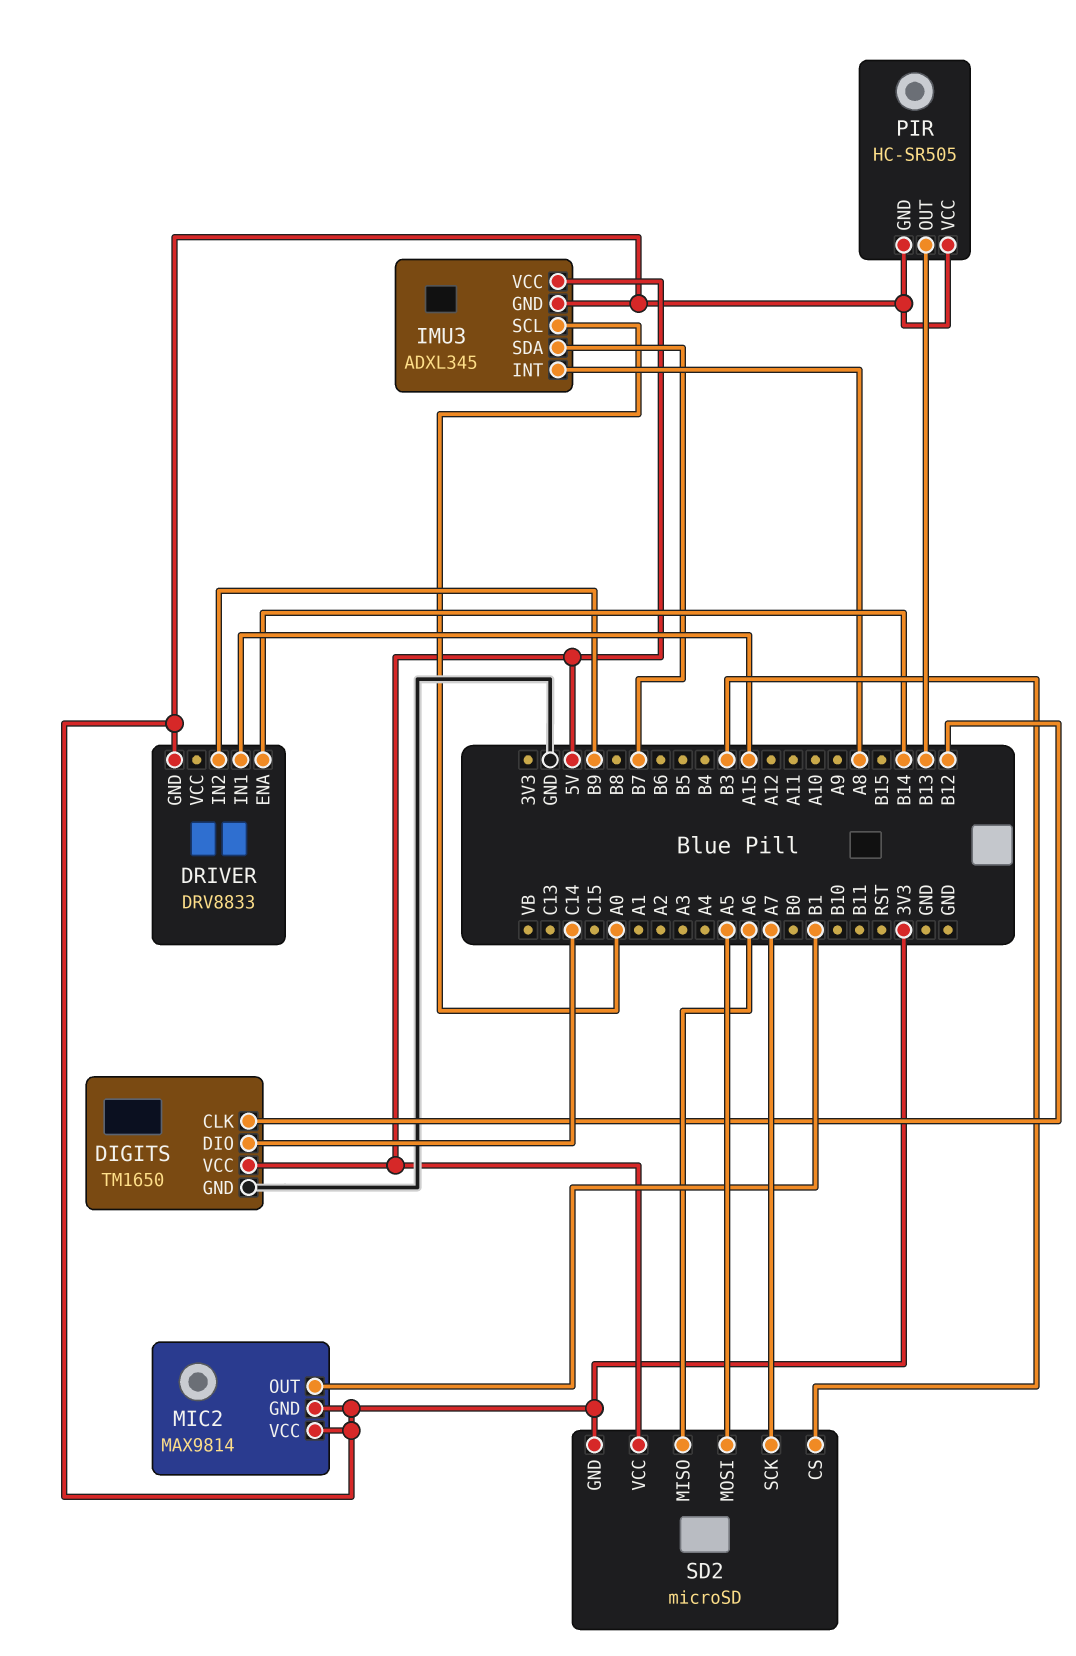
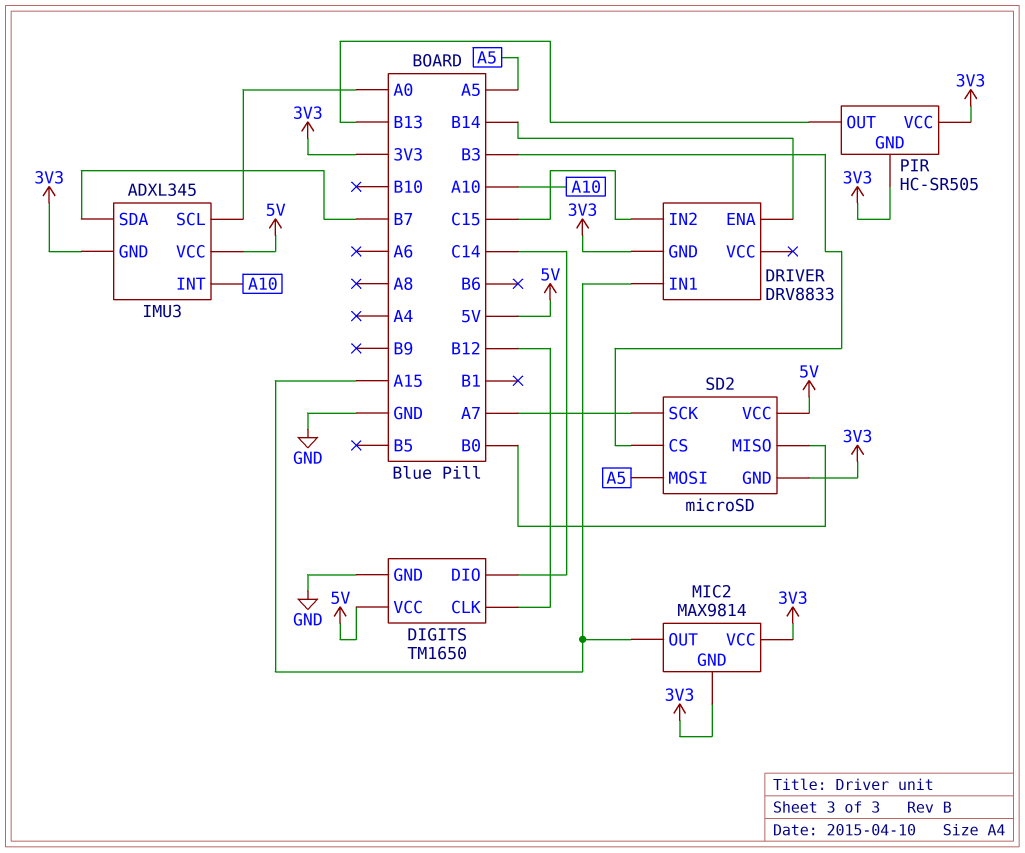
DRIVER pin IN2: B9 -> C15
IMU3 pin INT: A8 -> A10
MIC2 pin OUT: B1 -> A15
SD2 pin MISO: A6 -> B0

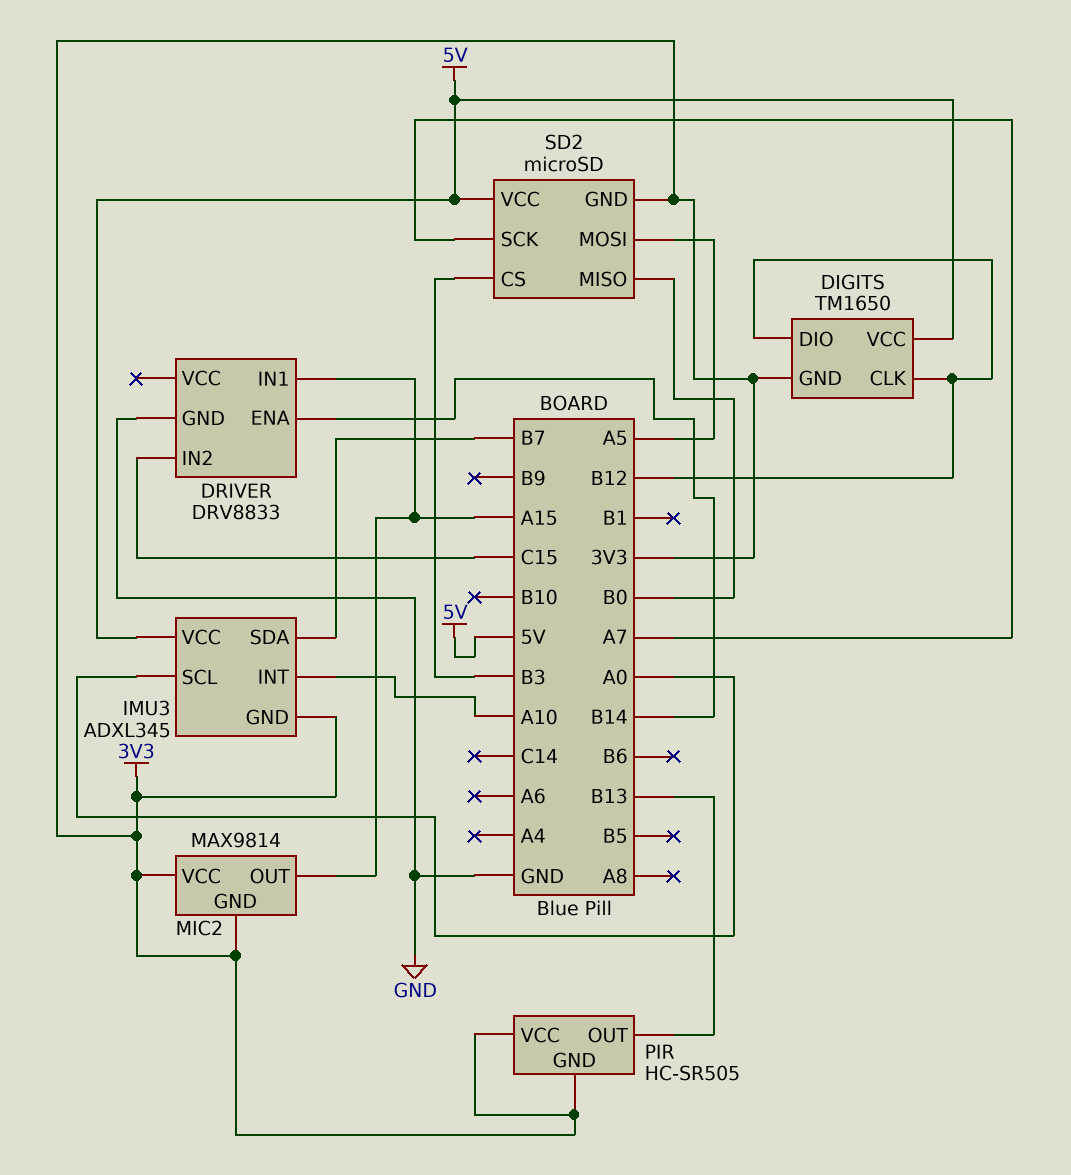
DIGITS pin DIO: C14 -> B12
DIGITS pin GND: GND -> 3V3
DRIVER pin GND: 3V3 -> GND

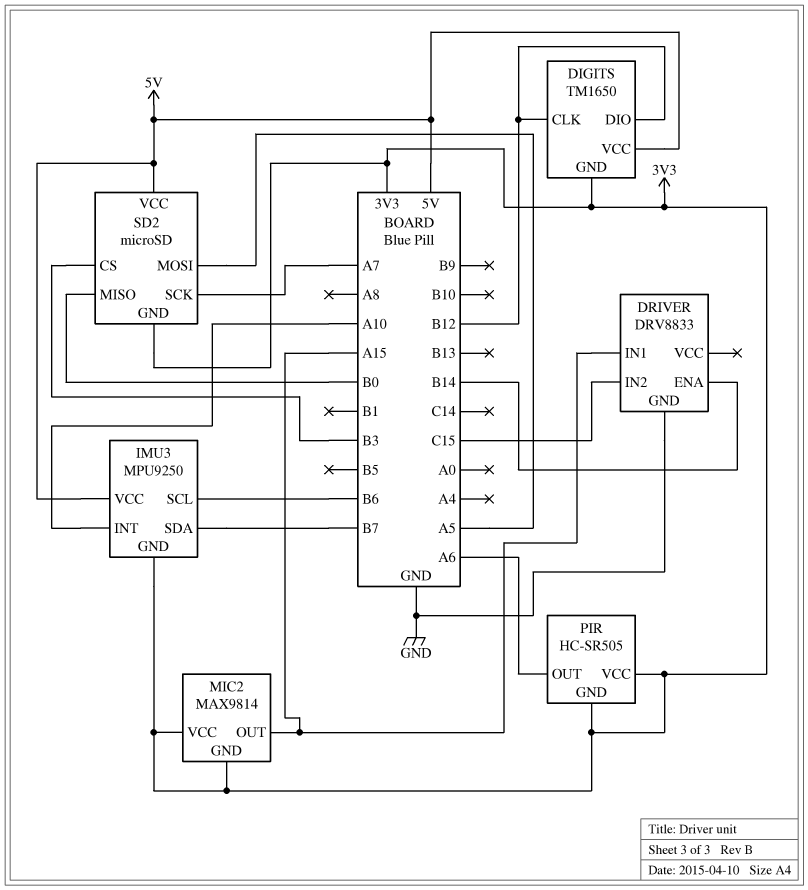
IMU3: ADXL345 -> MPU9250
IMU3 pin SCL: A0 -> B6
PIR pin OUT: B13 -> A6

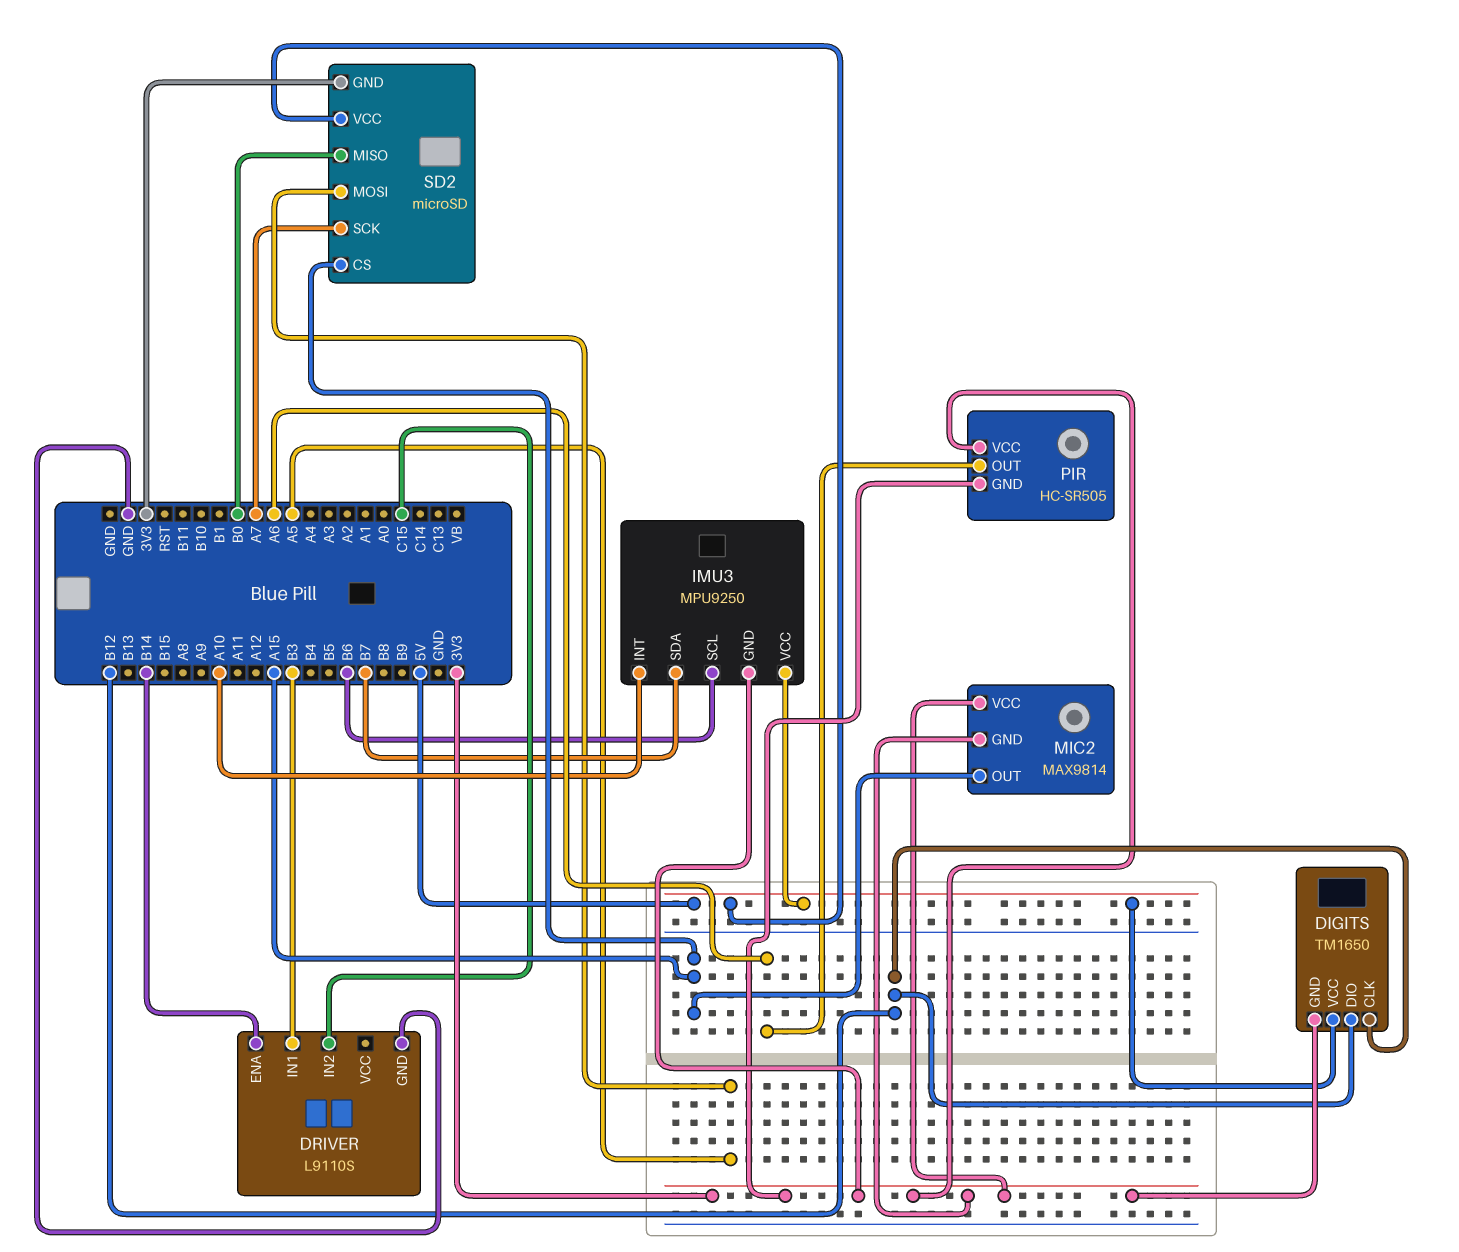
DRIVER: DRV8833 -> L9110S
DRIVER pin IN1: A15 -> B3
SD2 pin CS: B3 -> A15

